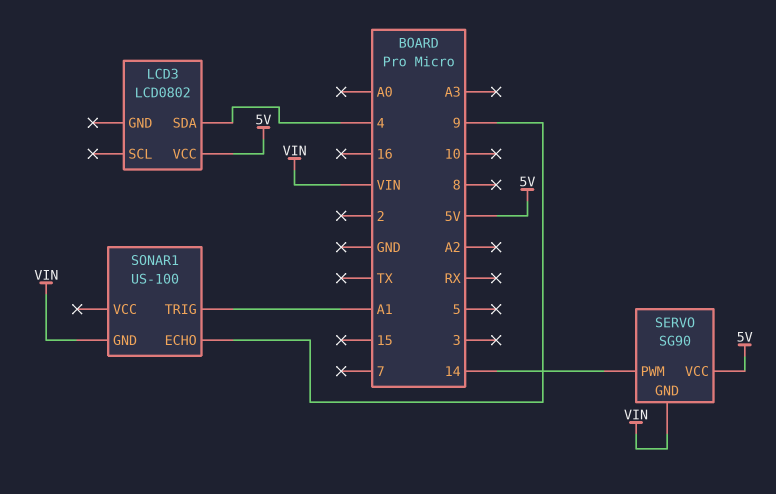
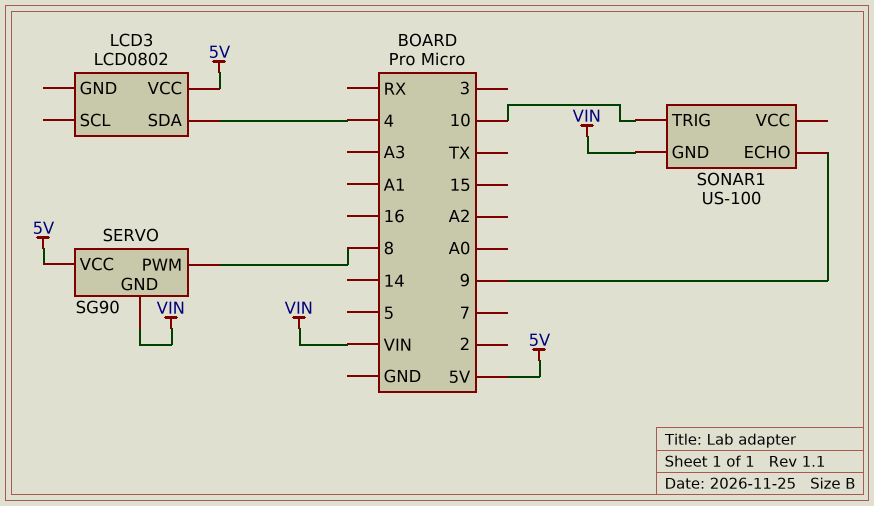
SERVO pin PWM: 14 -> 8
SONAR1 pin TRIG: A1 -> 10

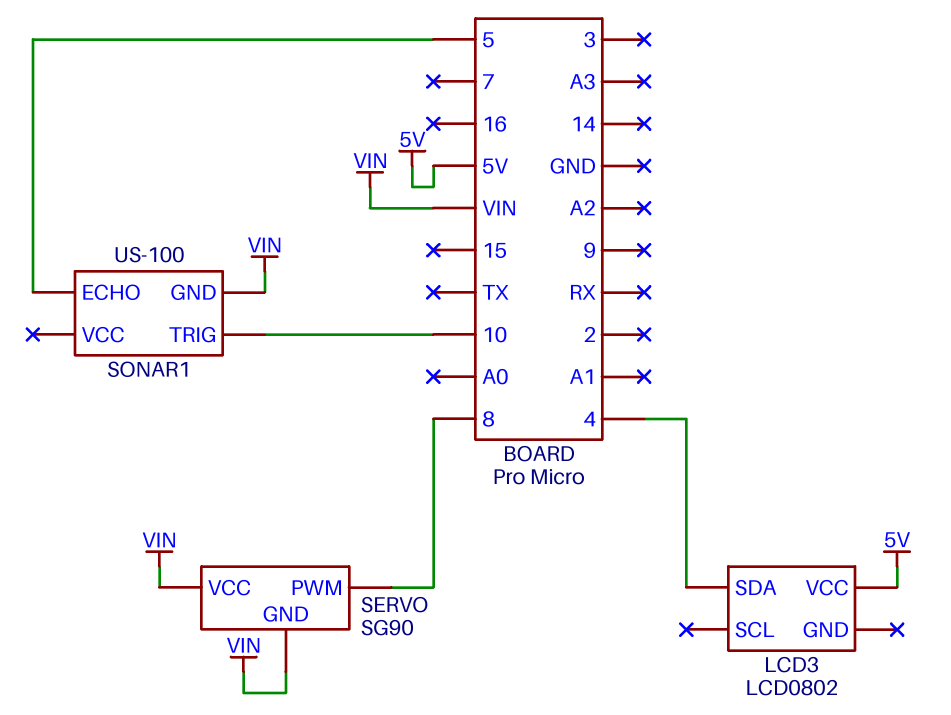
SERVO pin VCC: 5V -> VIN
SONAR1 pin ECHO: 9 -> 5

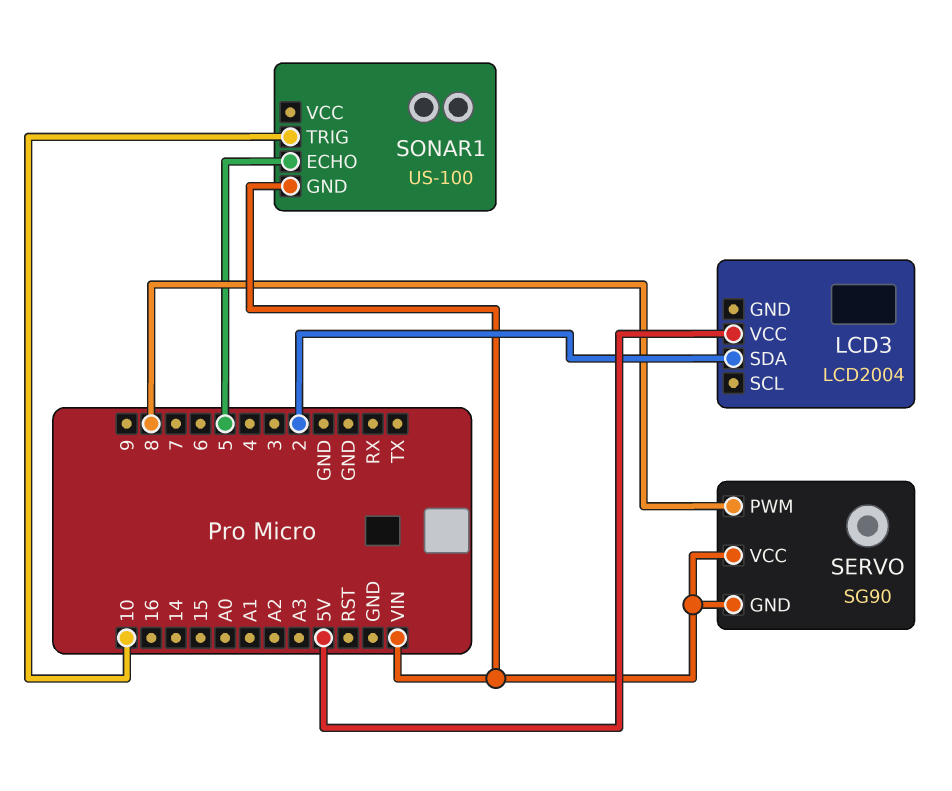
LCD3: LCD0802 -> LCD2004
LCD3 pin SDA: 4 -> 2

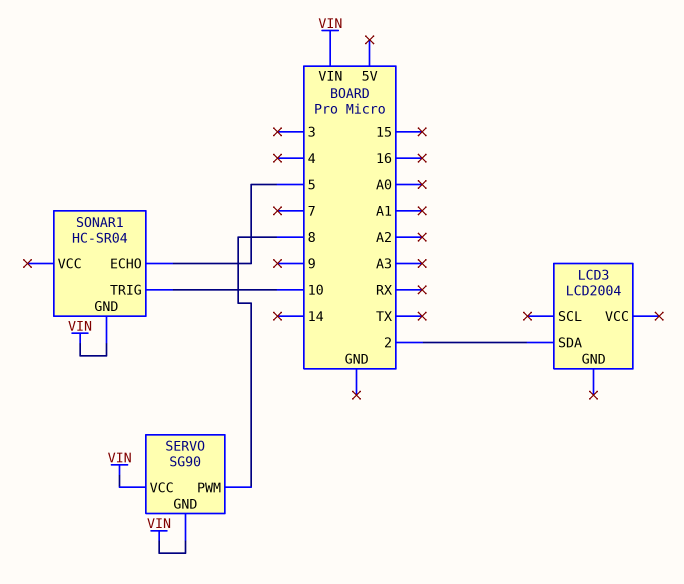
LCD3 pin VCC: 5V -> none
SONAR1: US-100 -> HC-SR04

